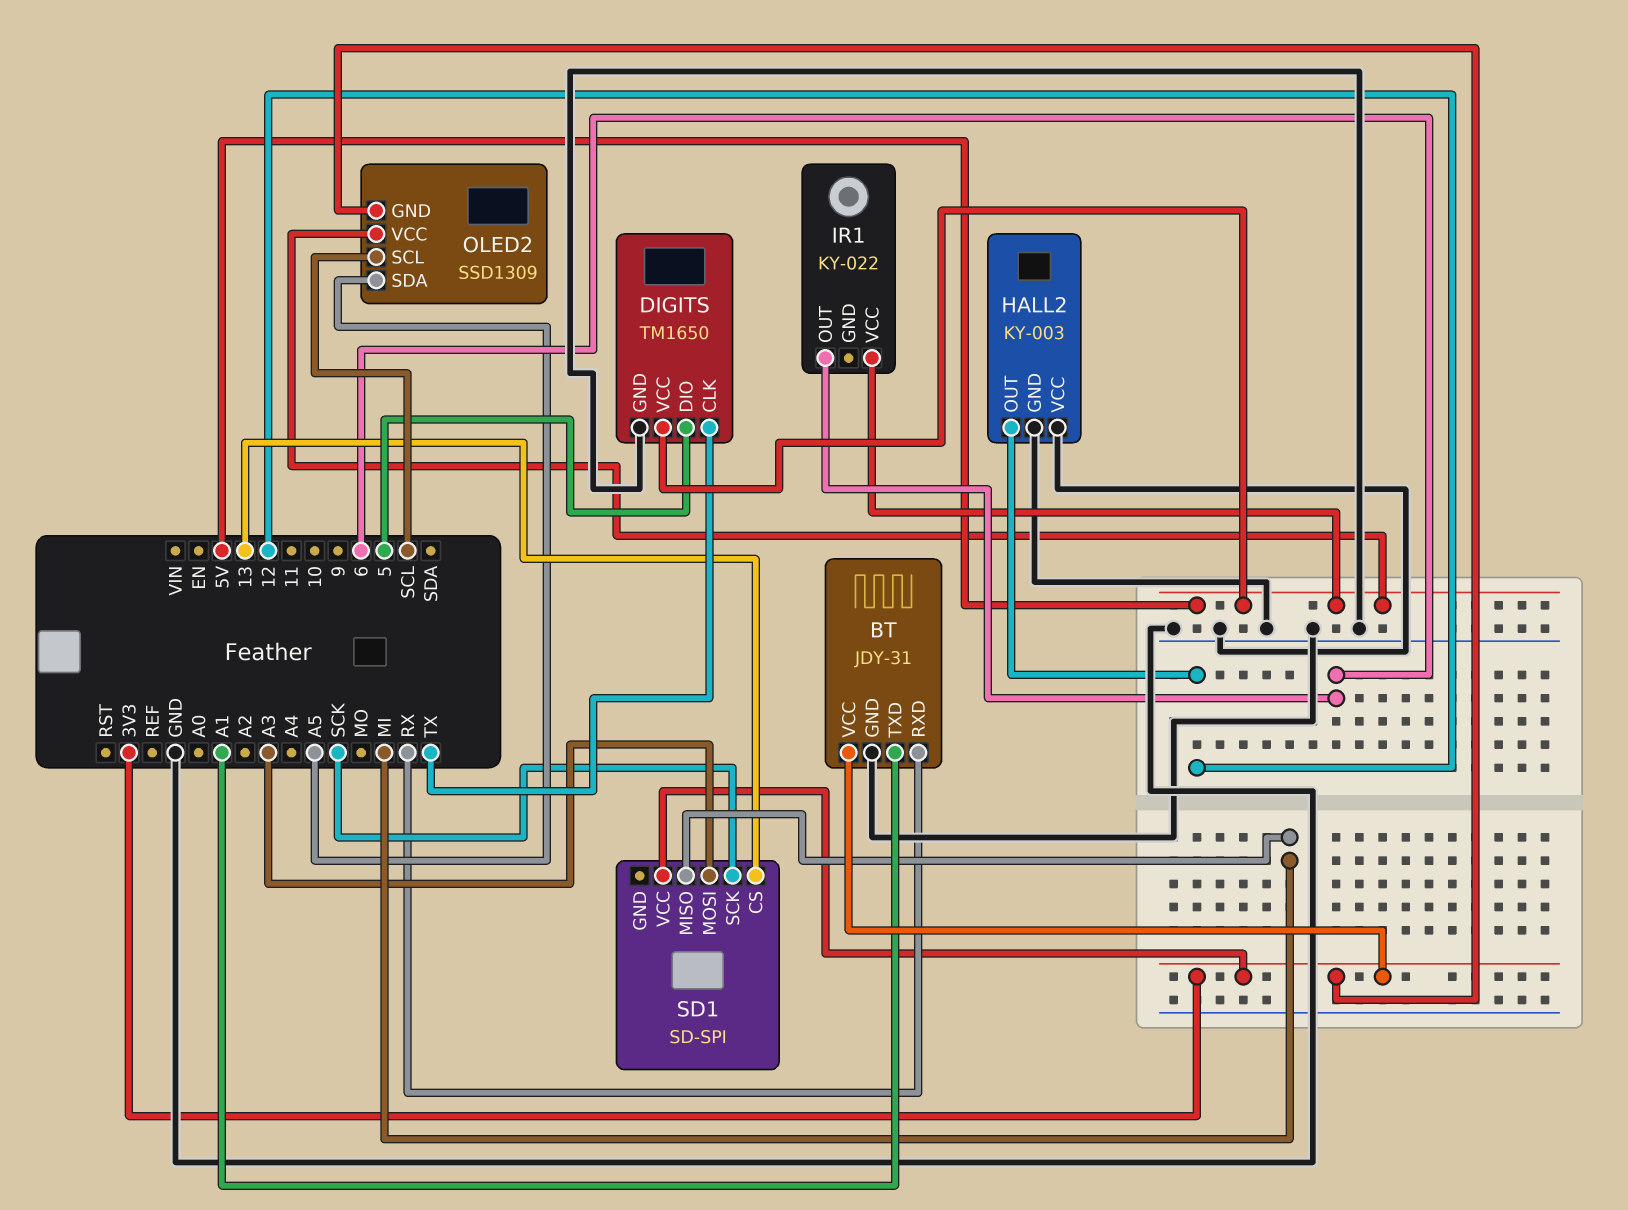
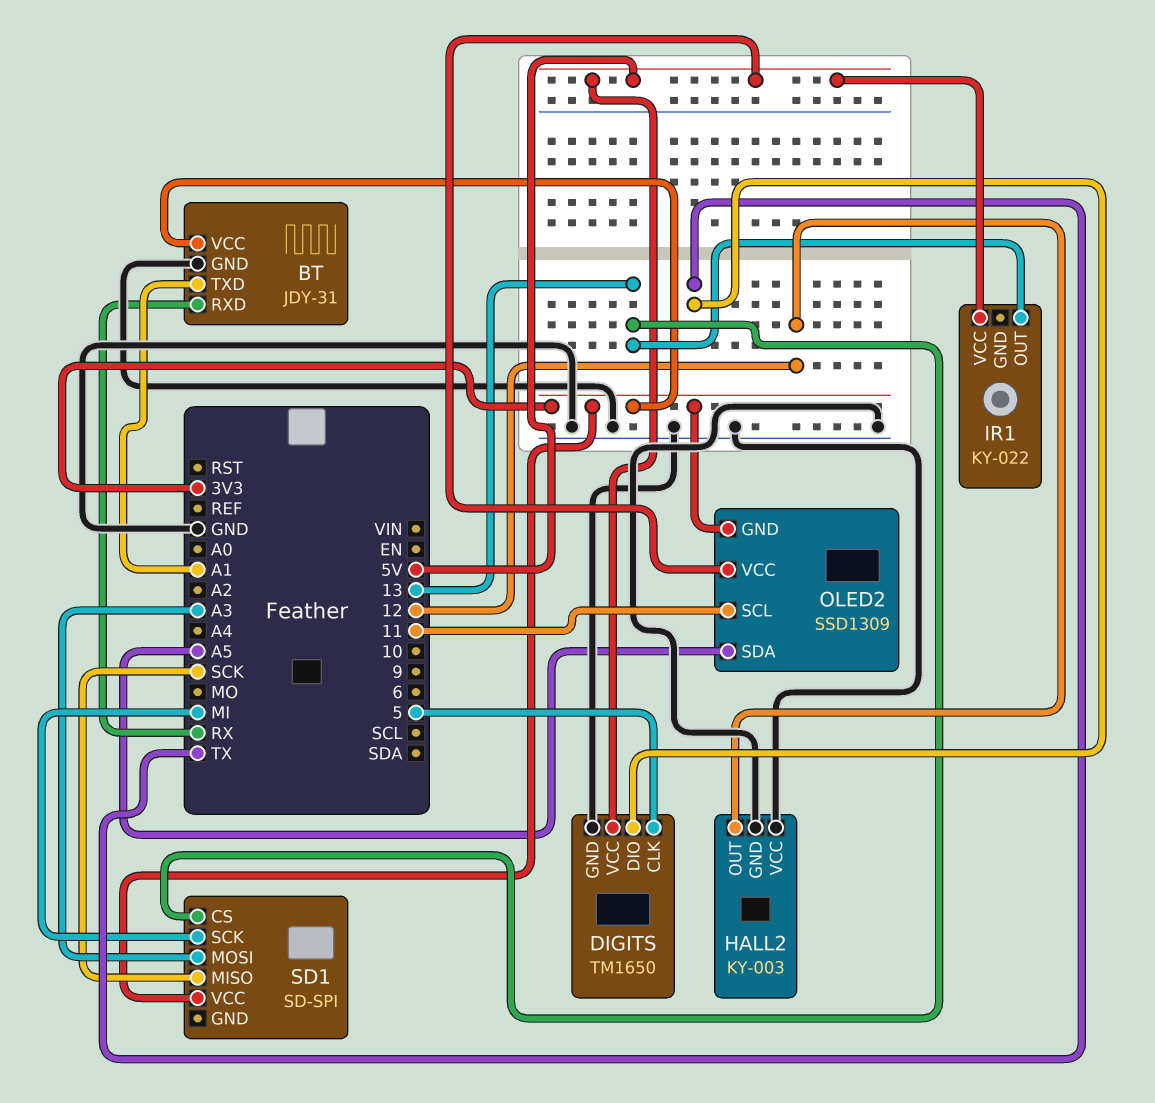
DIGITS pin CLK: TX -> 5
DIGITS pin DIO: 5 -> TX
IR1 pin OUT: 6 -> 13
OLED2 pin SCL: SCL -> 11
SD1 pin MISO: MI -> SCK
SD1 pin SCK: SCK -> MI

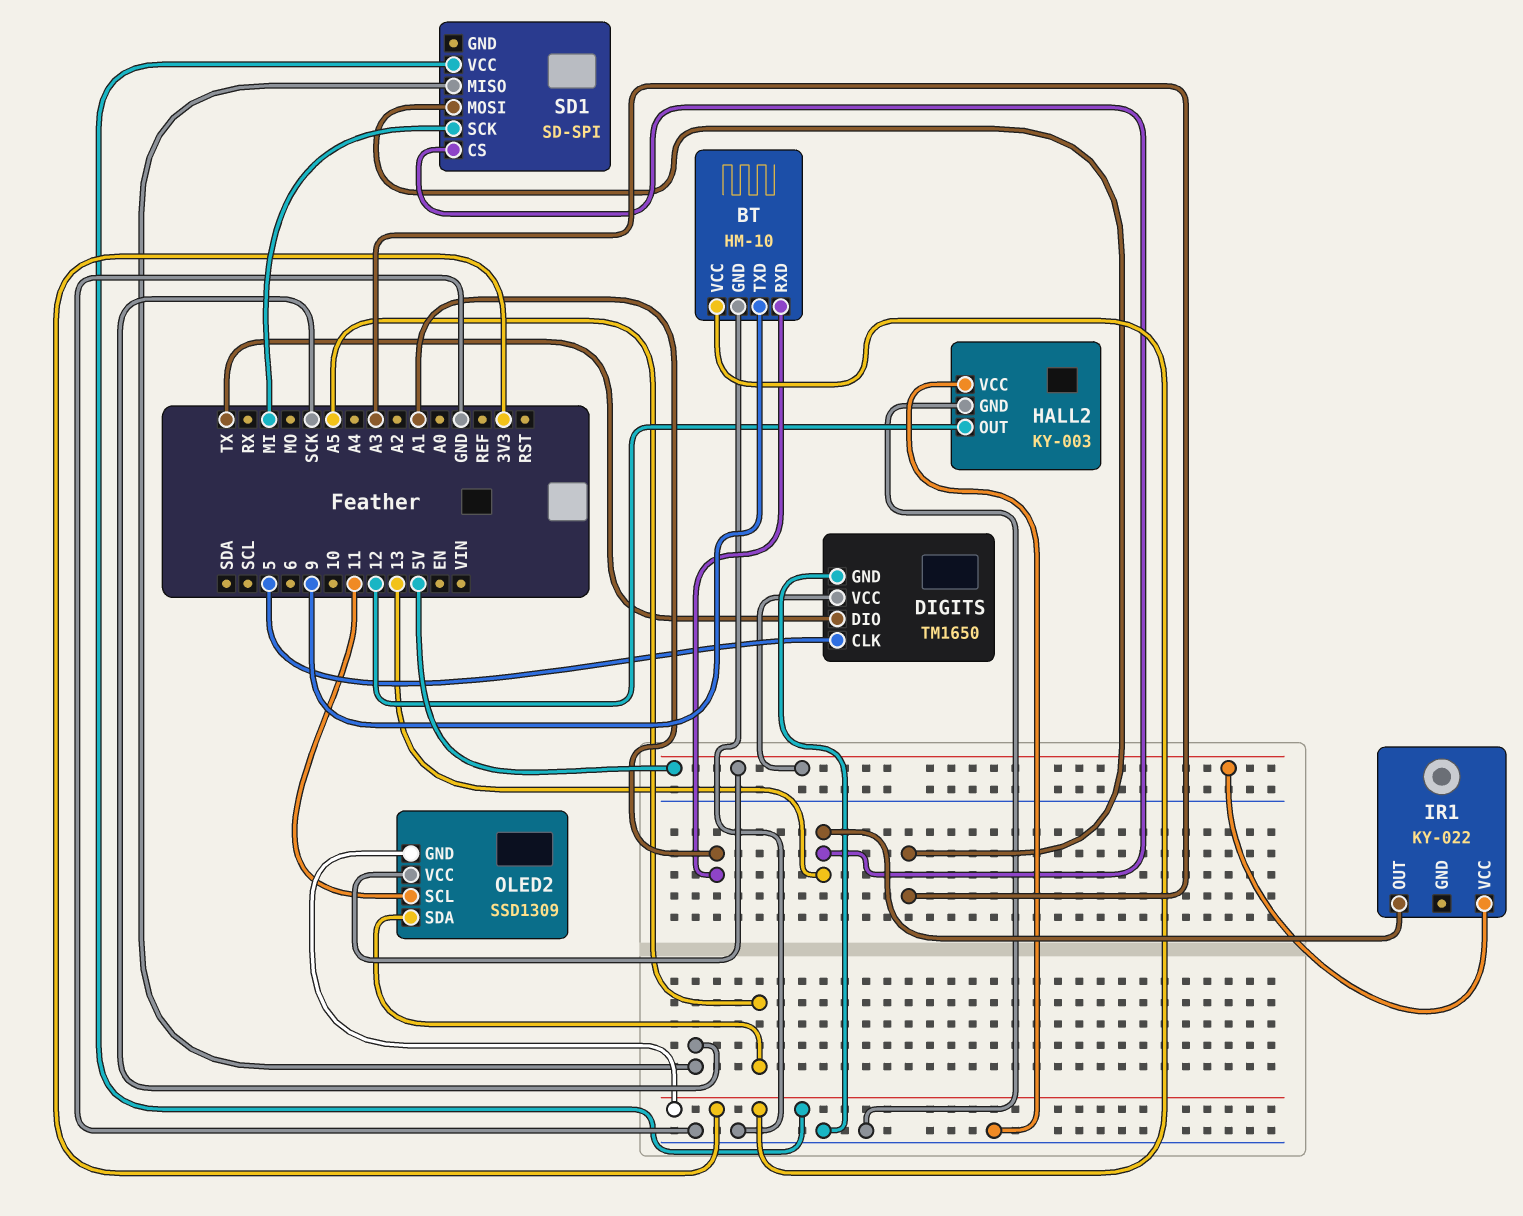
BT: JDY-31 -> HM-10
BT pin RXD: RX -> A1
BT pin TXD: A1 -> 9

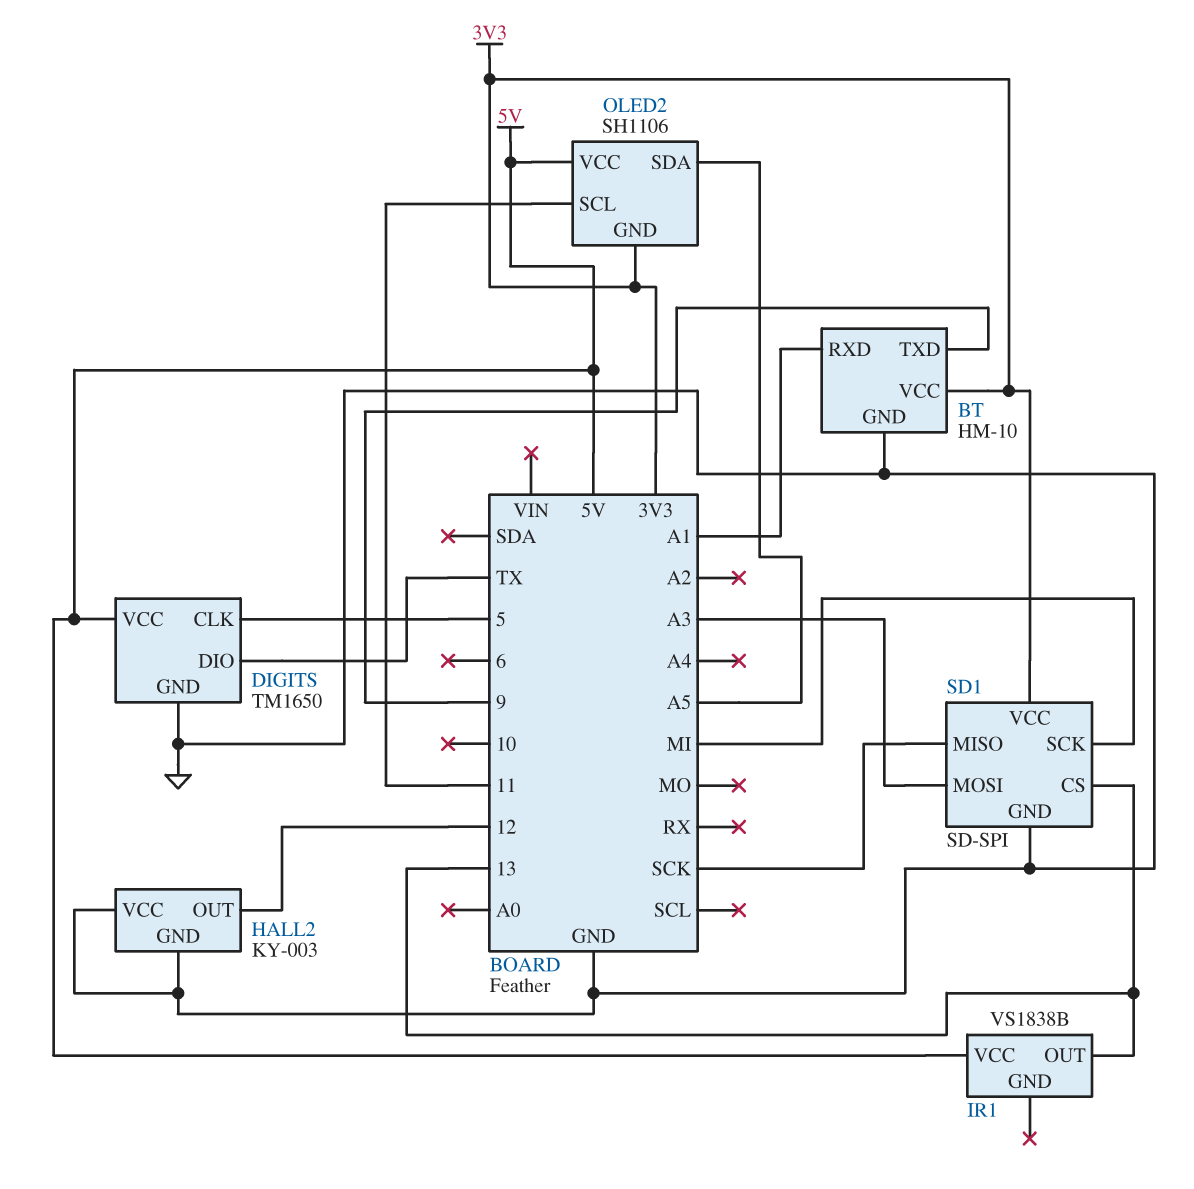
IR1: KY-022 -> VS1838B
OLED2: SSD1309 -> SH1106
SD1 pin GND: none -> GND

